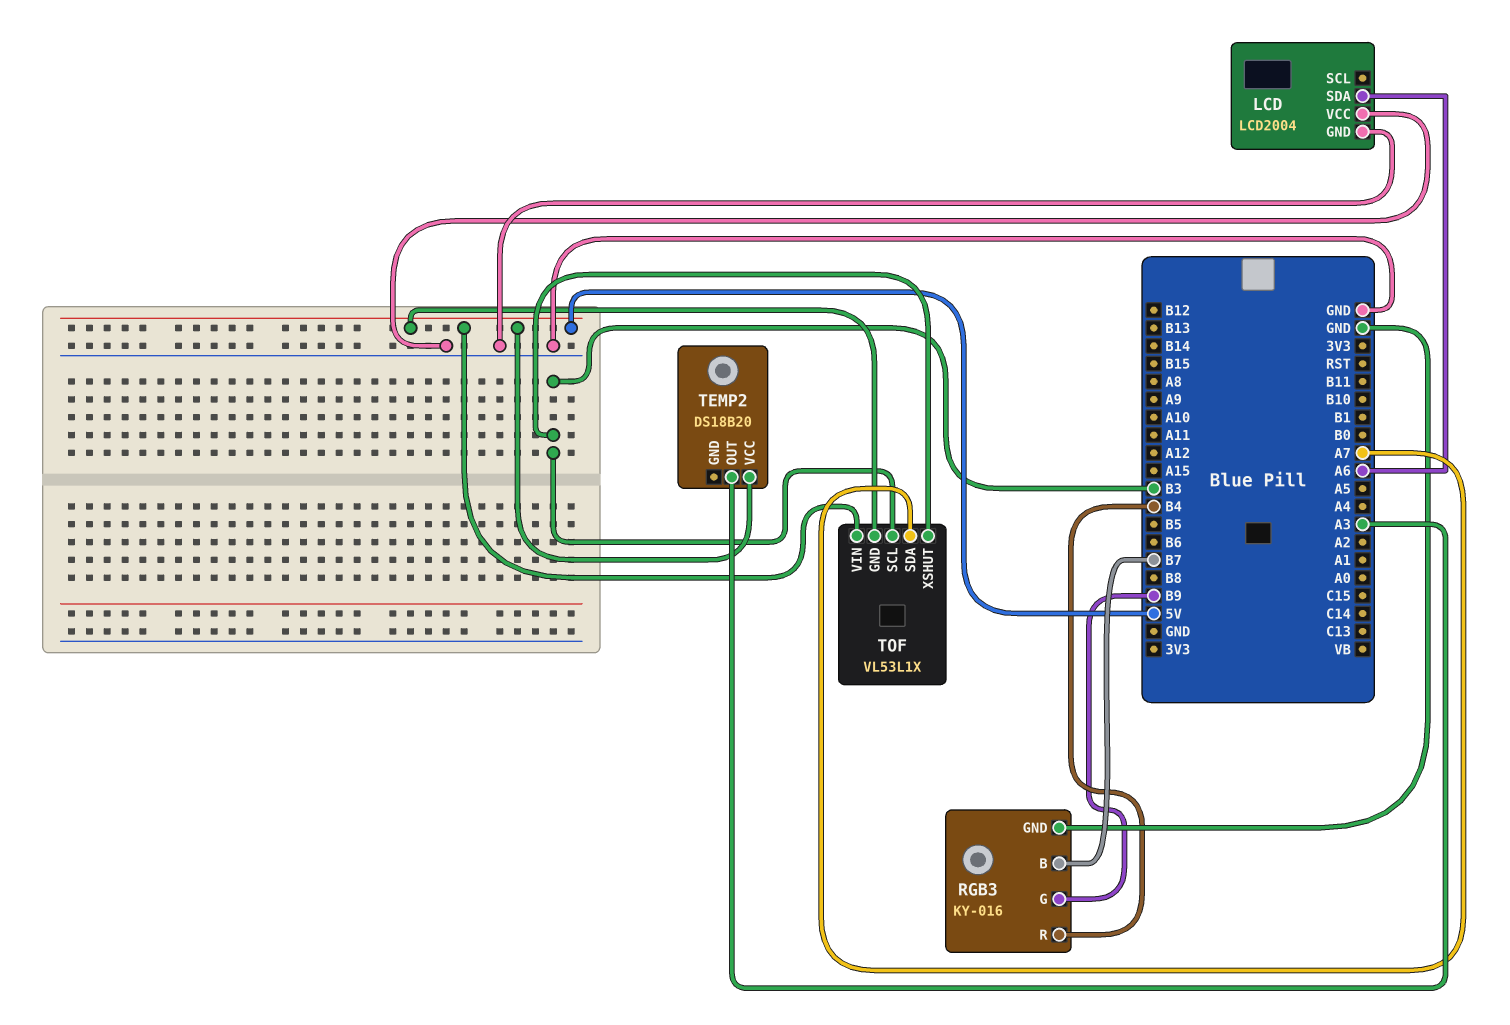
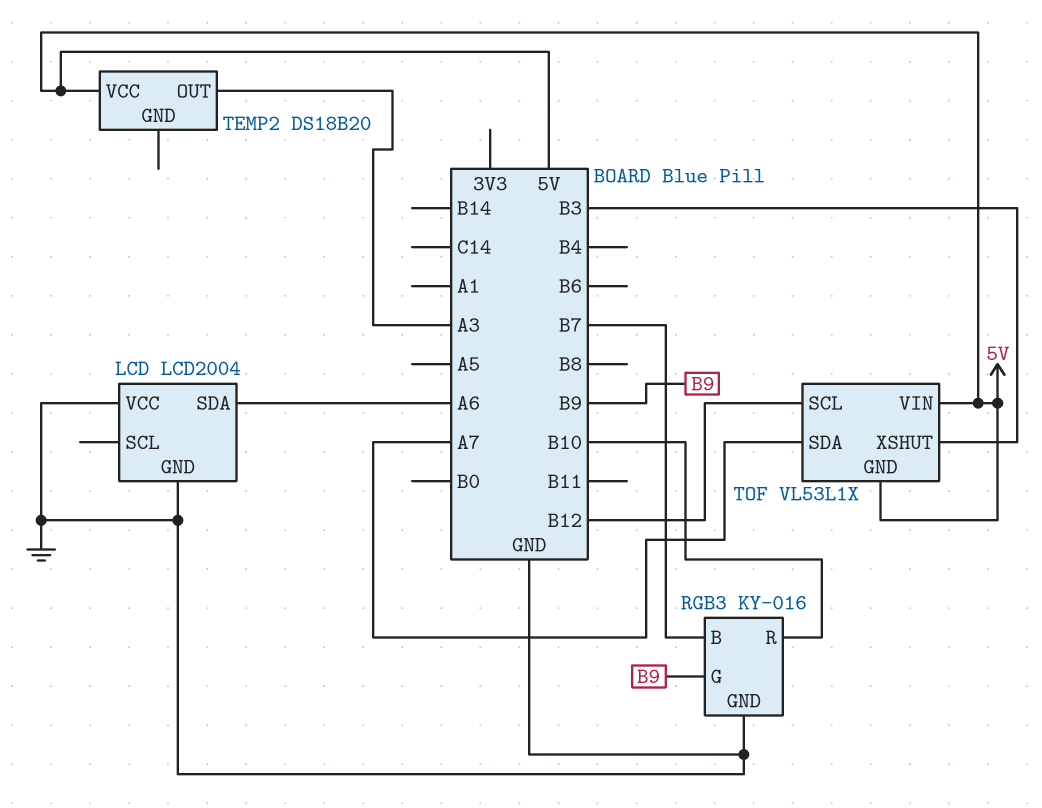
RGB3 pin R: B4 -> B10
TOF pin SCL: B3 -> B12

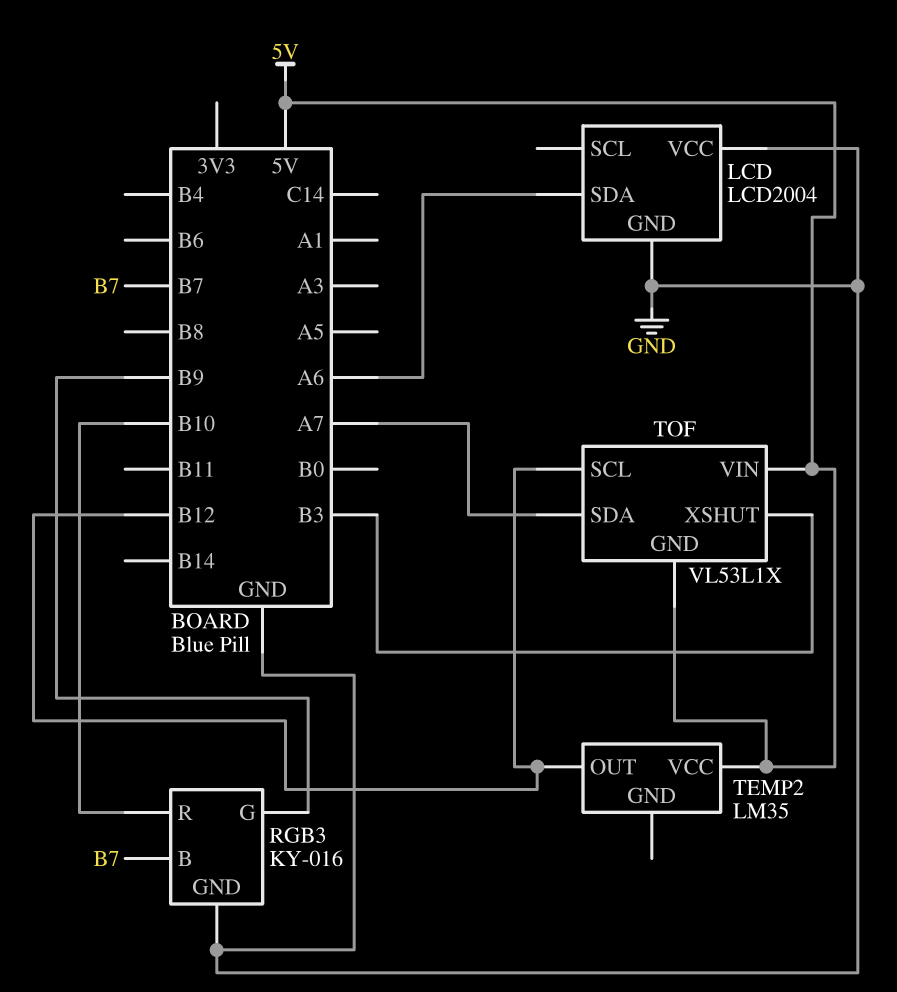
TEMP2: DS18B20 -> LM35
TEMP2 pin OUT: A3 -> B12

